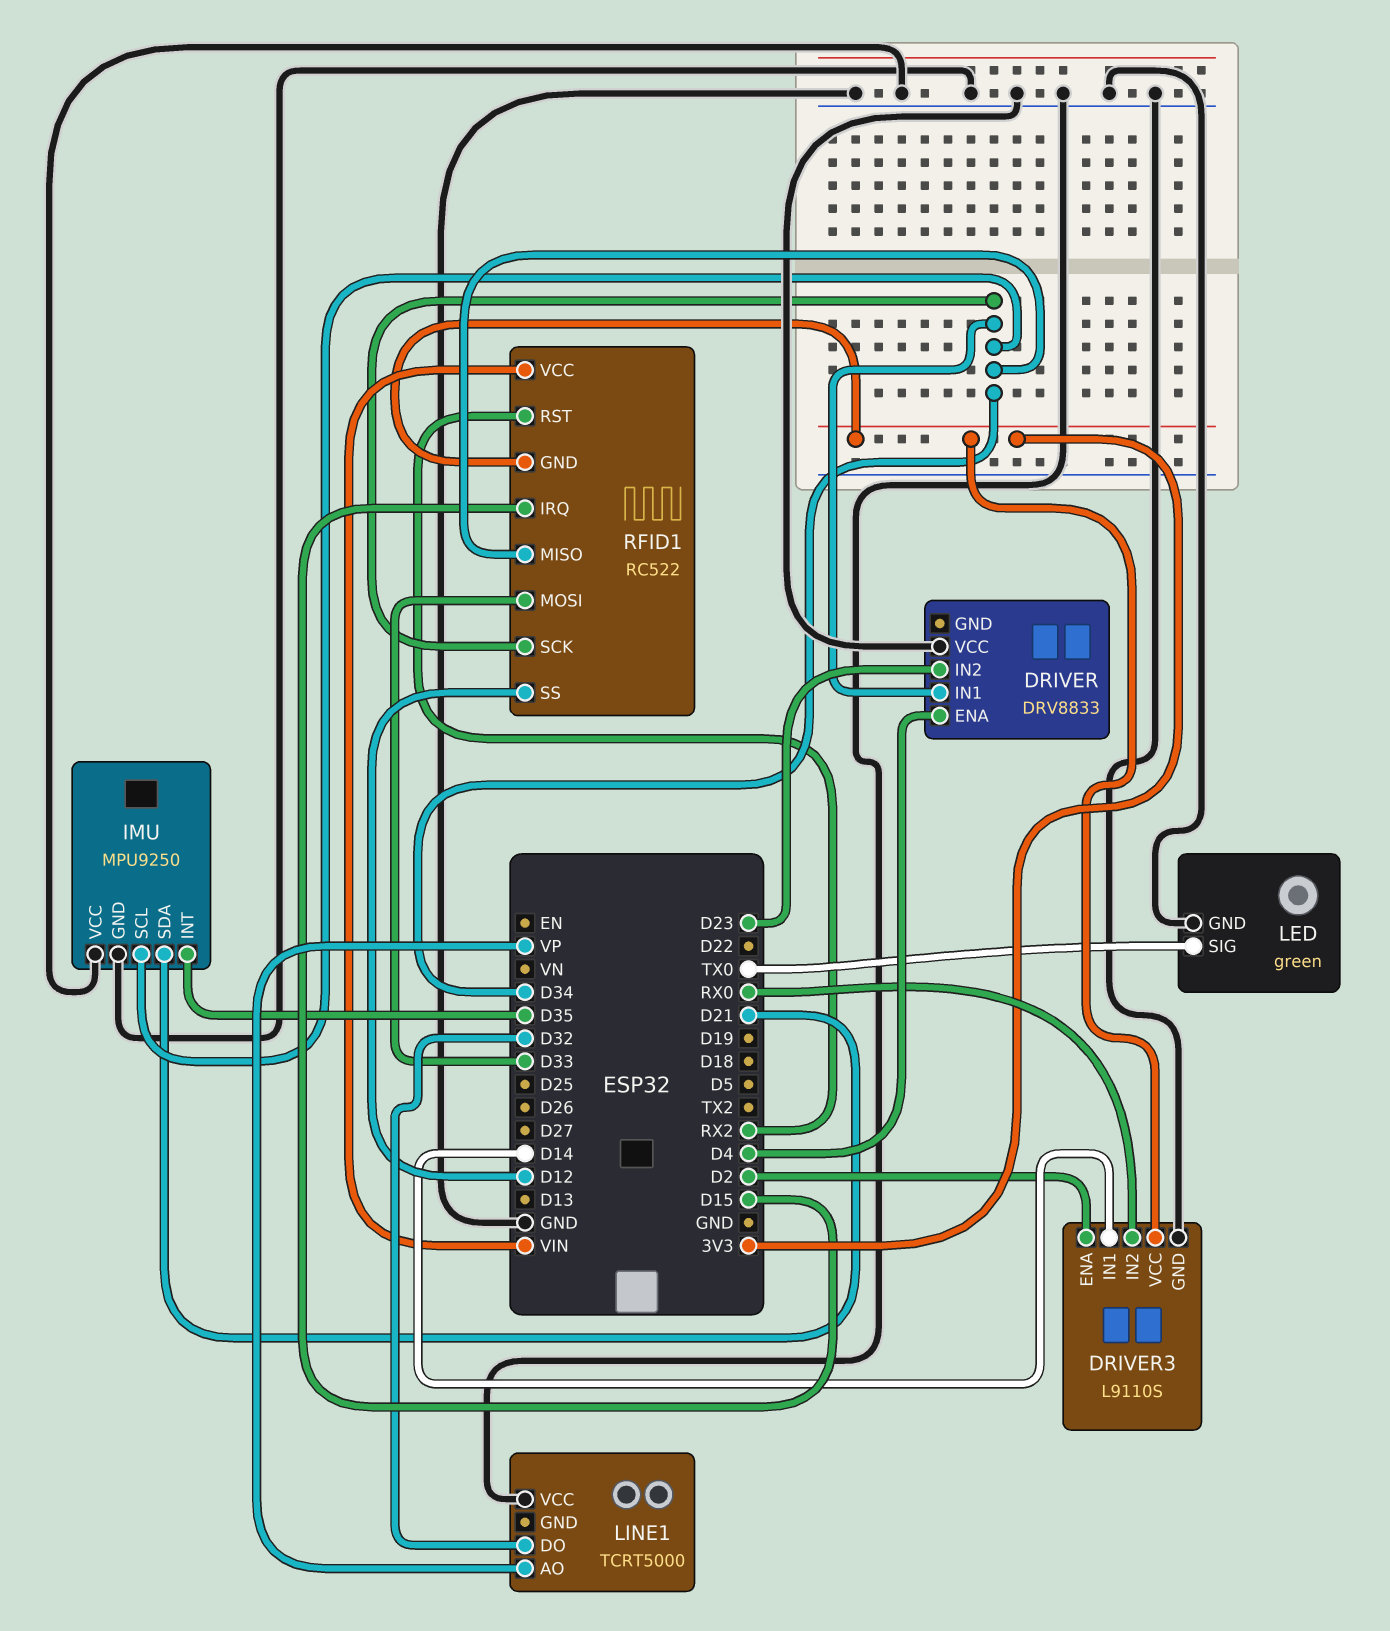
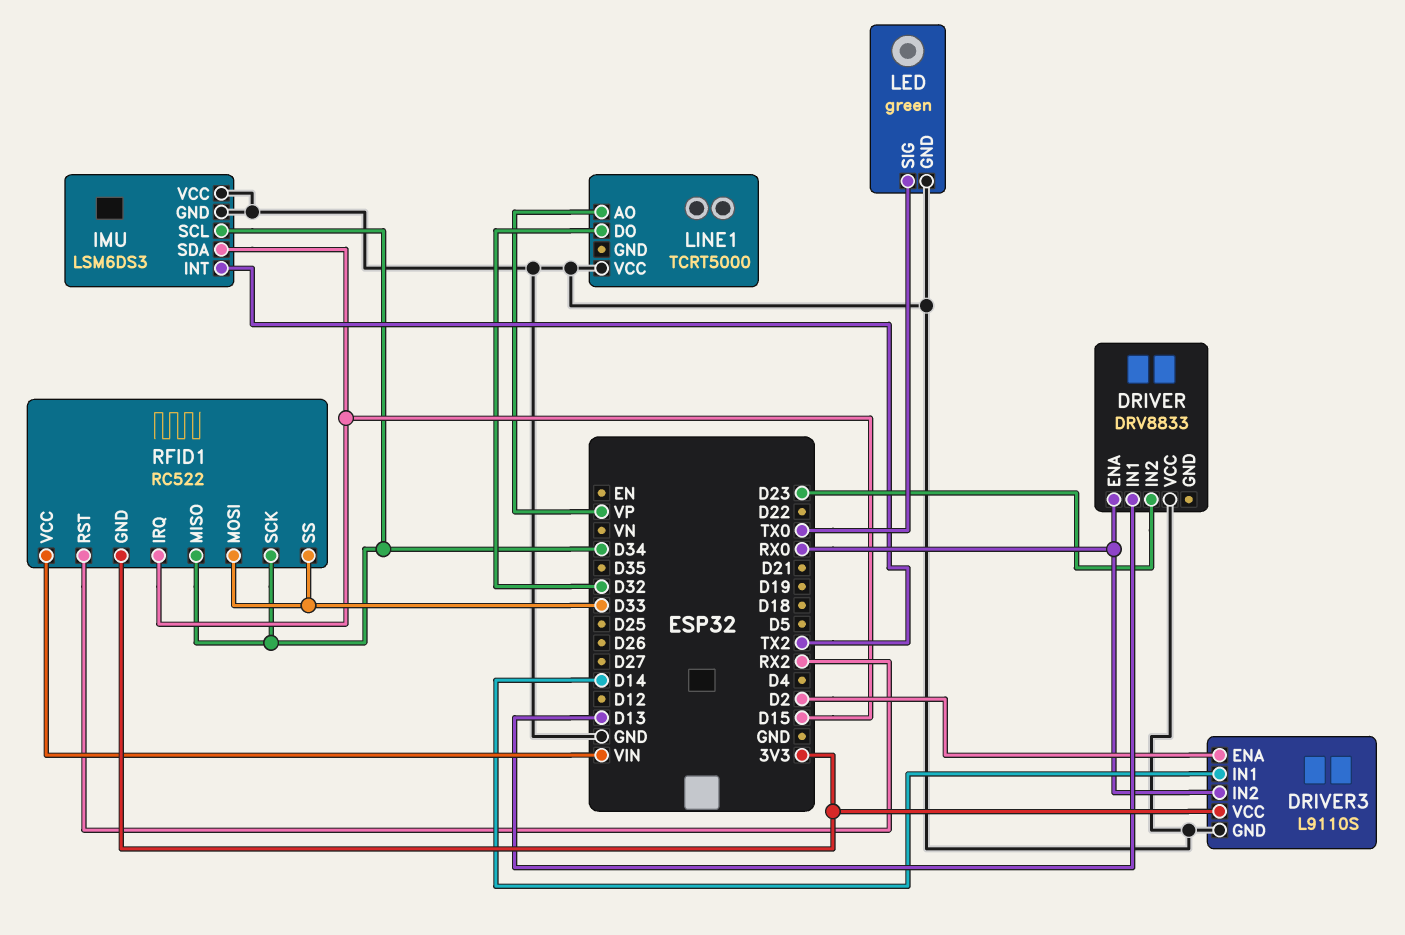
DRIVER pin ENA: D4 -> RX0
DRIVER pin IN1: D34 -> D13
IMU: MPU9250 -> LSM6DS3
IMU pin INT: D35 -> TX2
IMU pin SDA: D21 -> D15
RFID1 pin SS: D12 -> D33

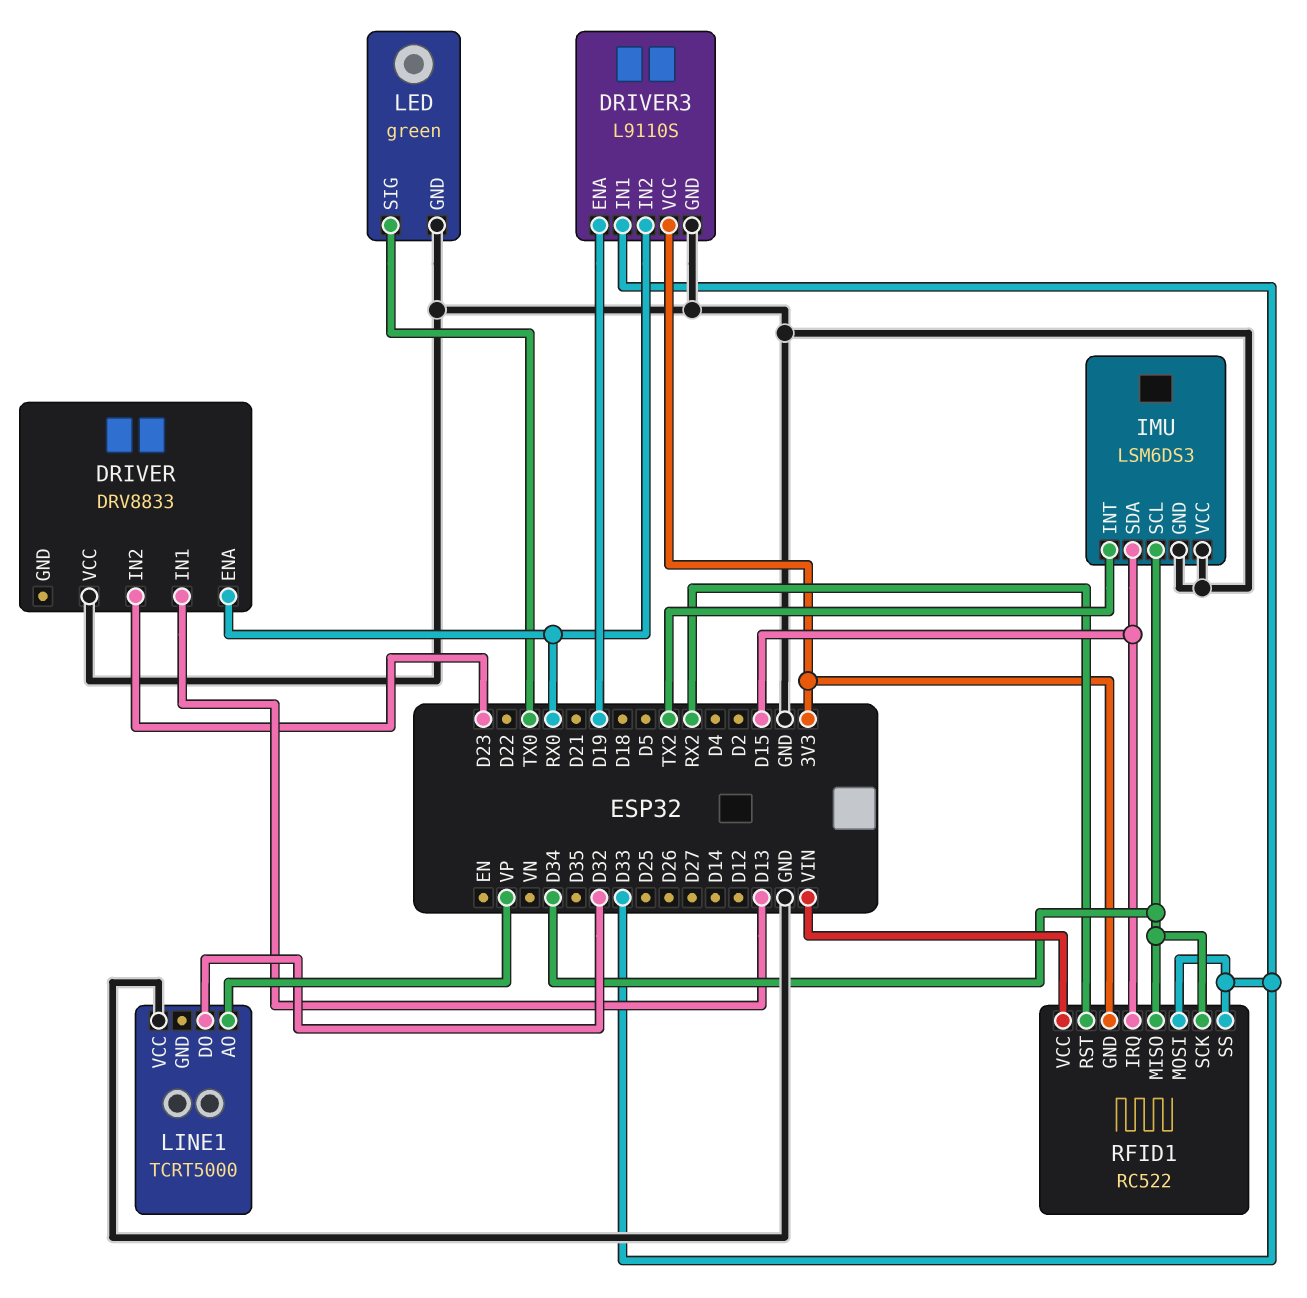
DRIVER3 pin ENA: D2 -> D19
DRIVER3 pin IN1: D14 -> D33

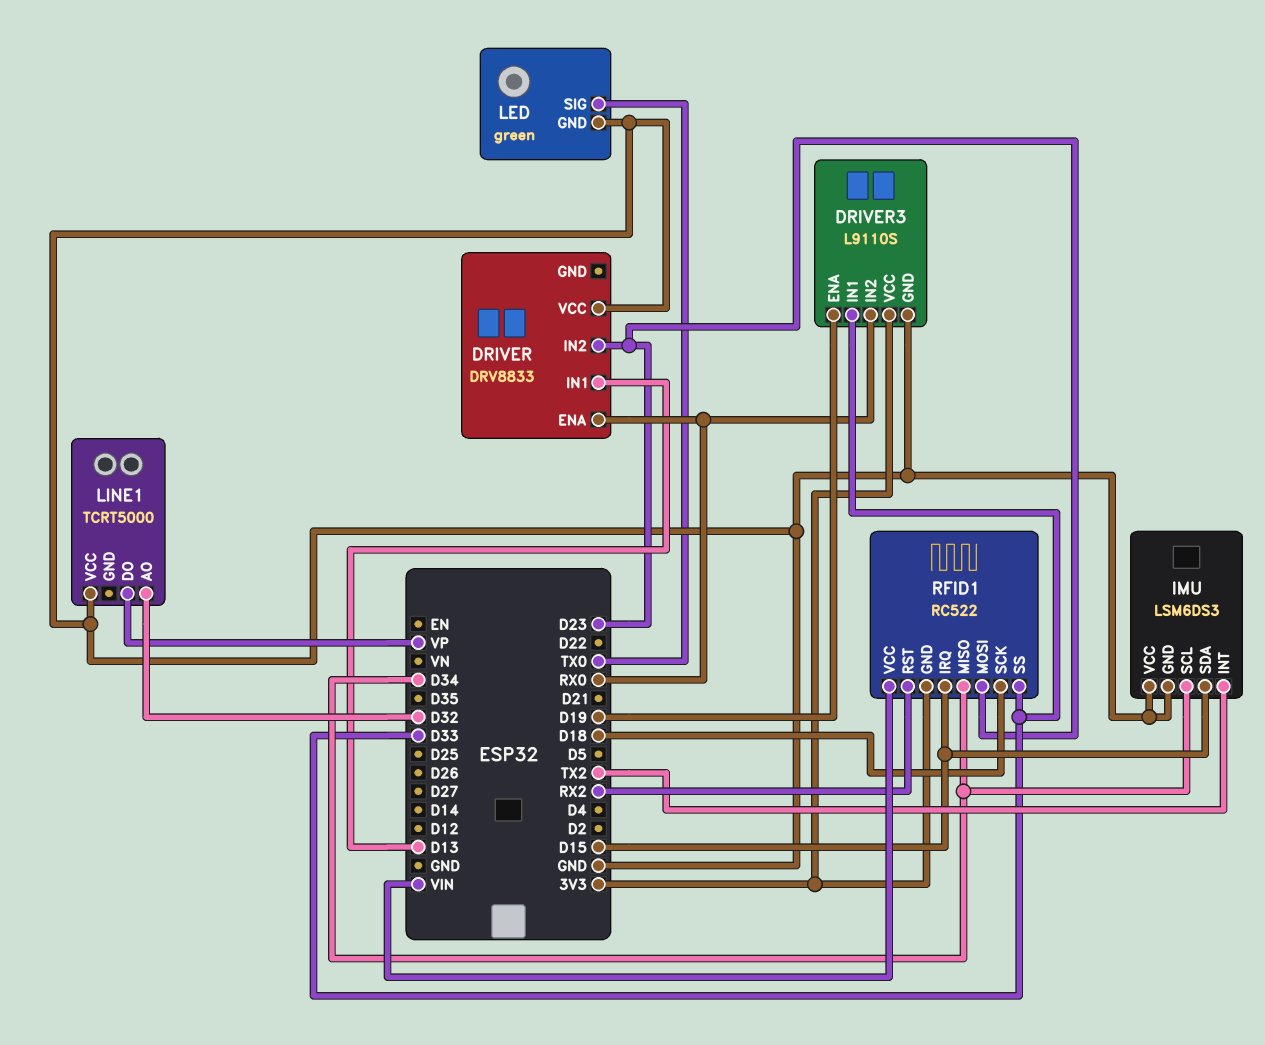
LINE1 pin AO: VP -> D32
LINE1 pin DO: D32 -> VP
RFID1 pin MOSI: D33 -> D23
RFID1 pin SCK: D34 -> D18

